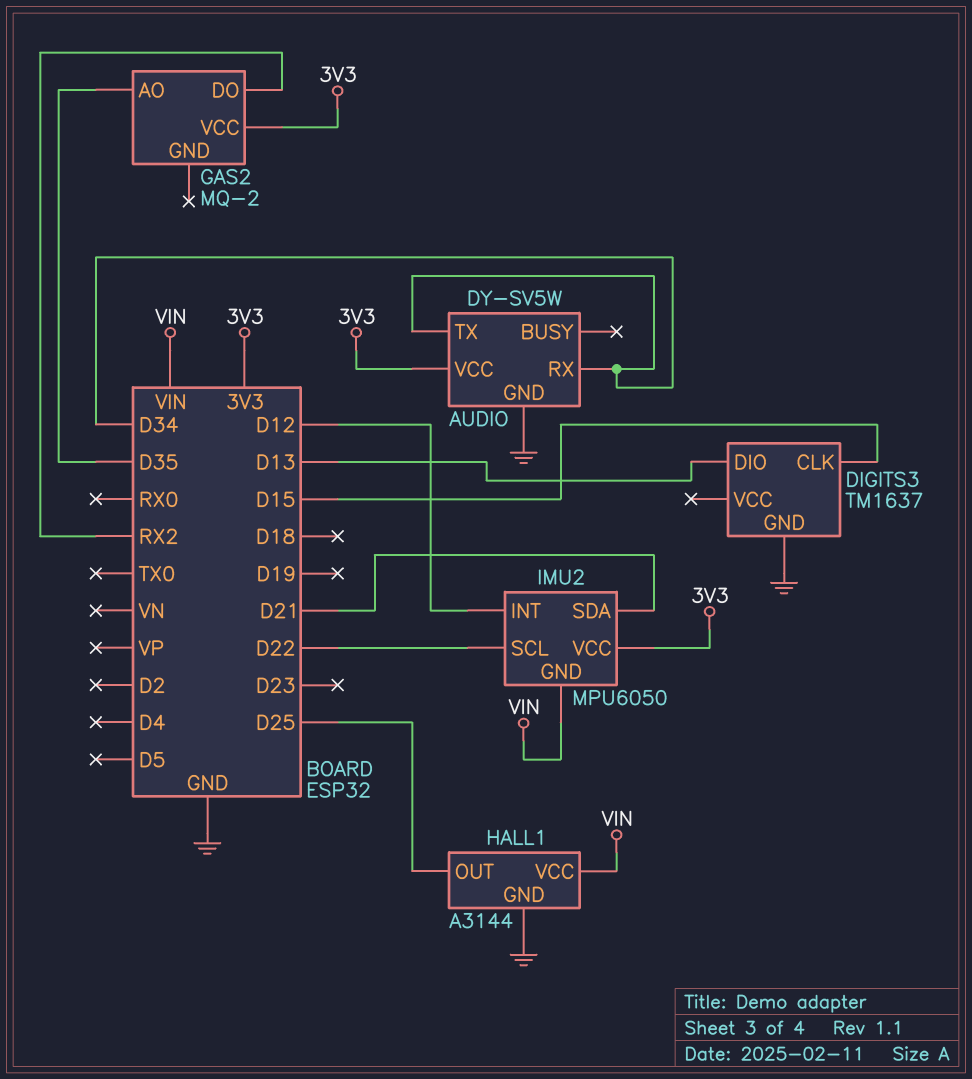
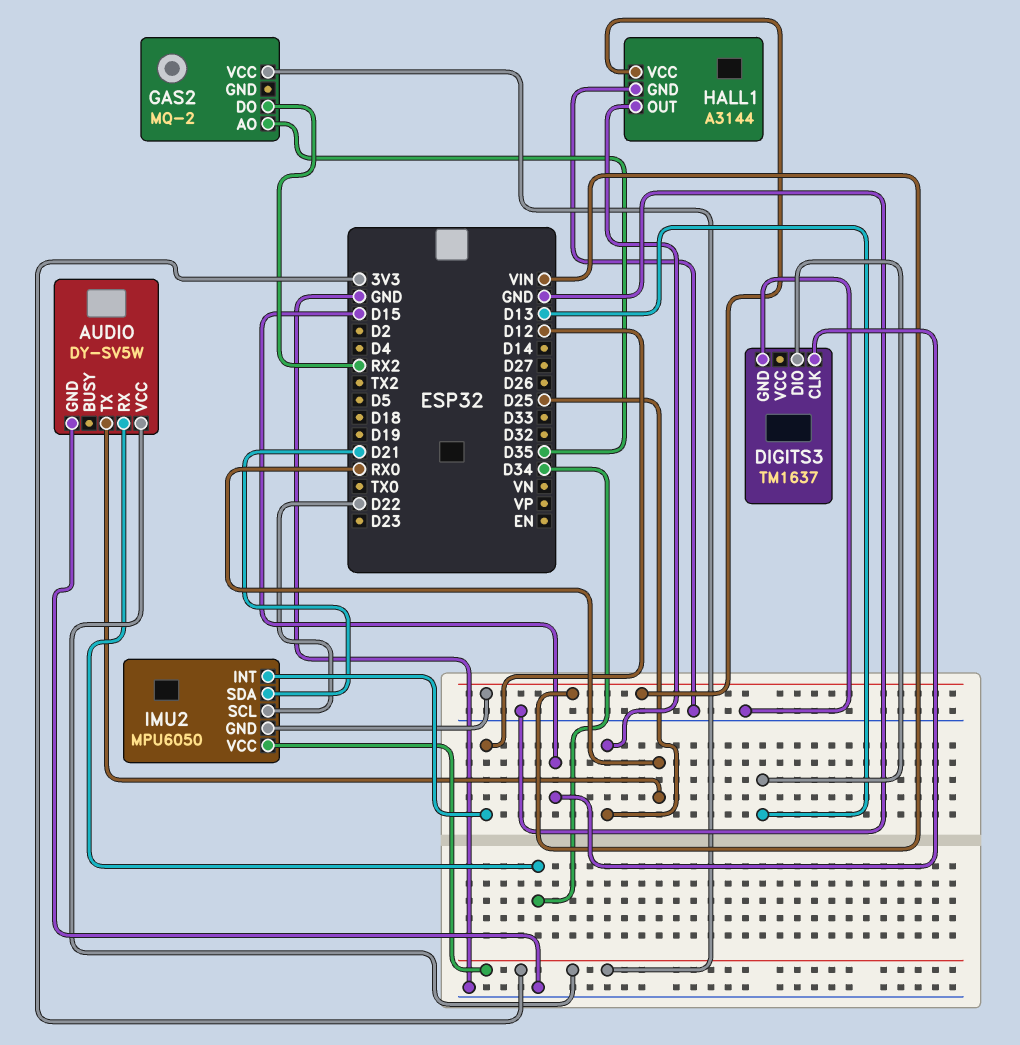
AUDIO pin TX: D34 -> RX0

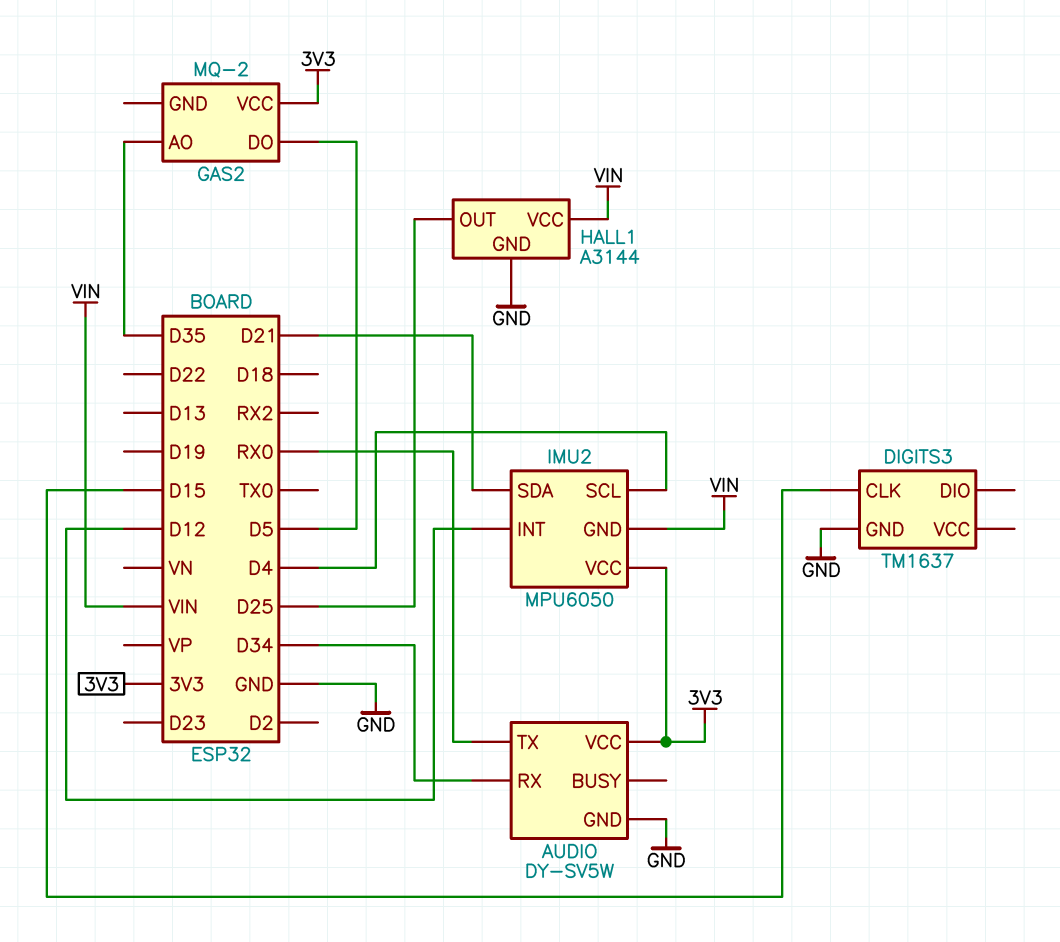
DIGITS3 pin DIO: D13 -> none
GAS2 pin DO: RX2 -> D5
IMU2 pin SCL: D22 -> D4

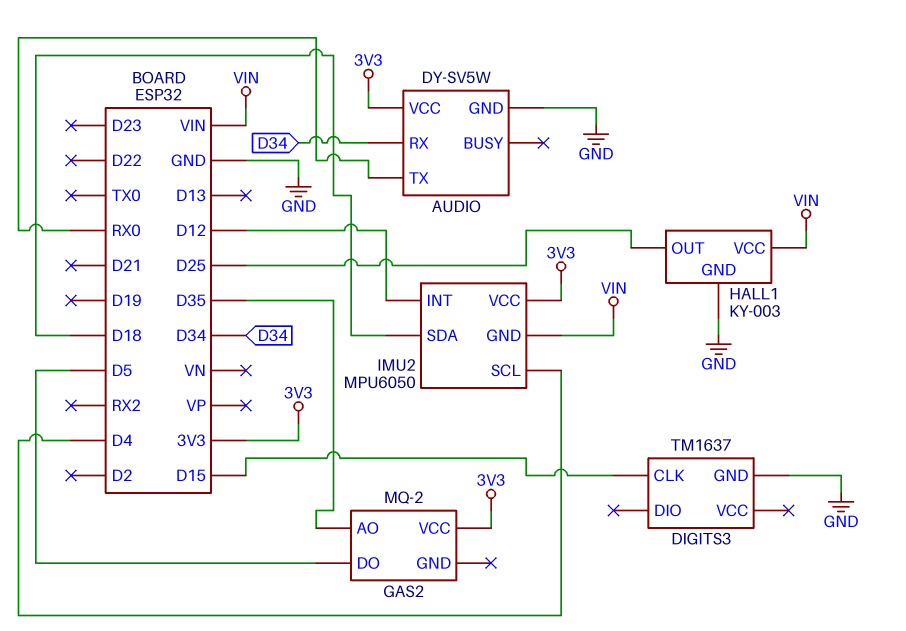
HALL1: A3144 -> KY-003
IMU2 pin SDA: D21 -> D18

